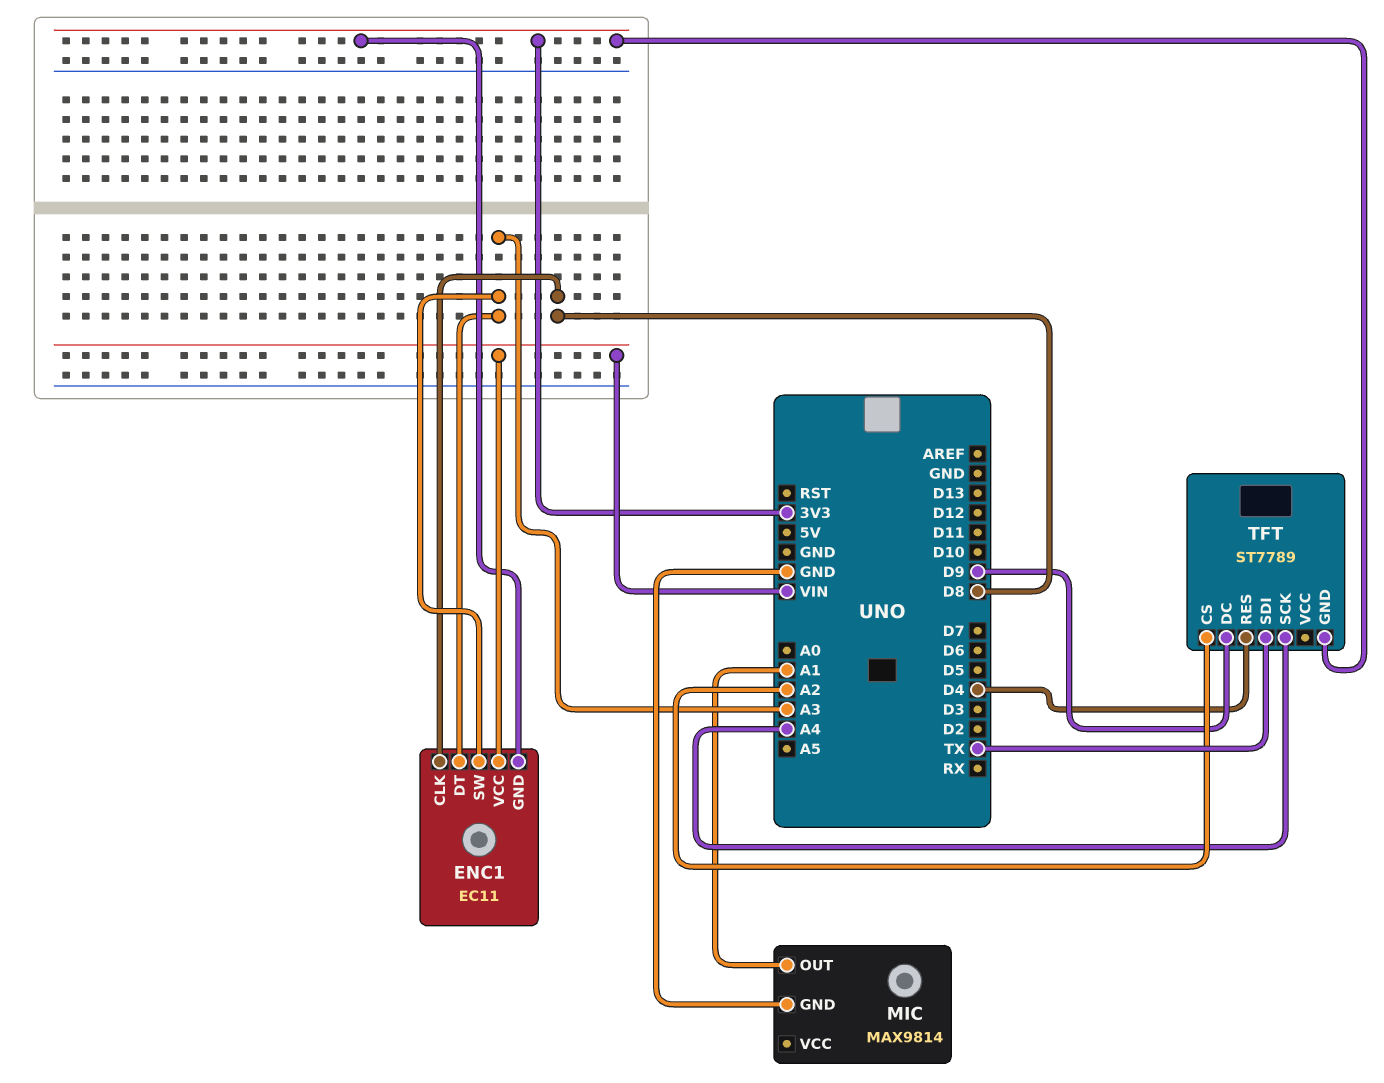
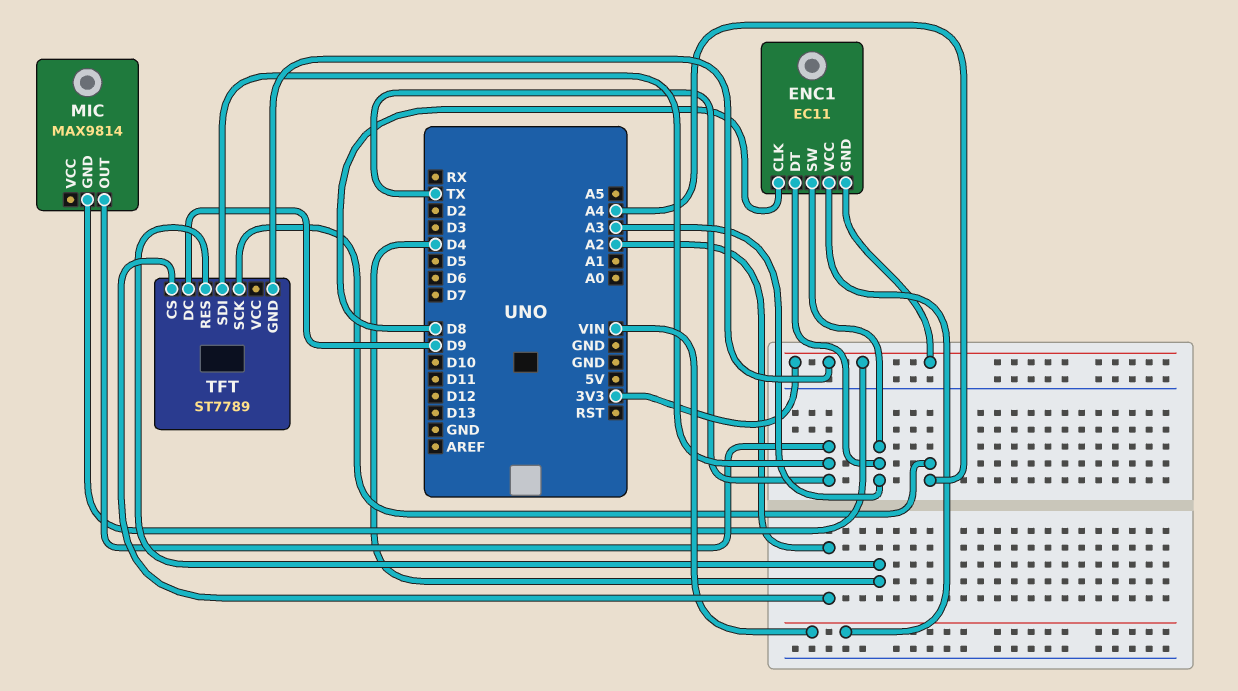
MIC pin GND: GND -> 3V3
MIC pin OUT: A1 -> TX

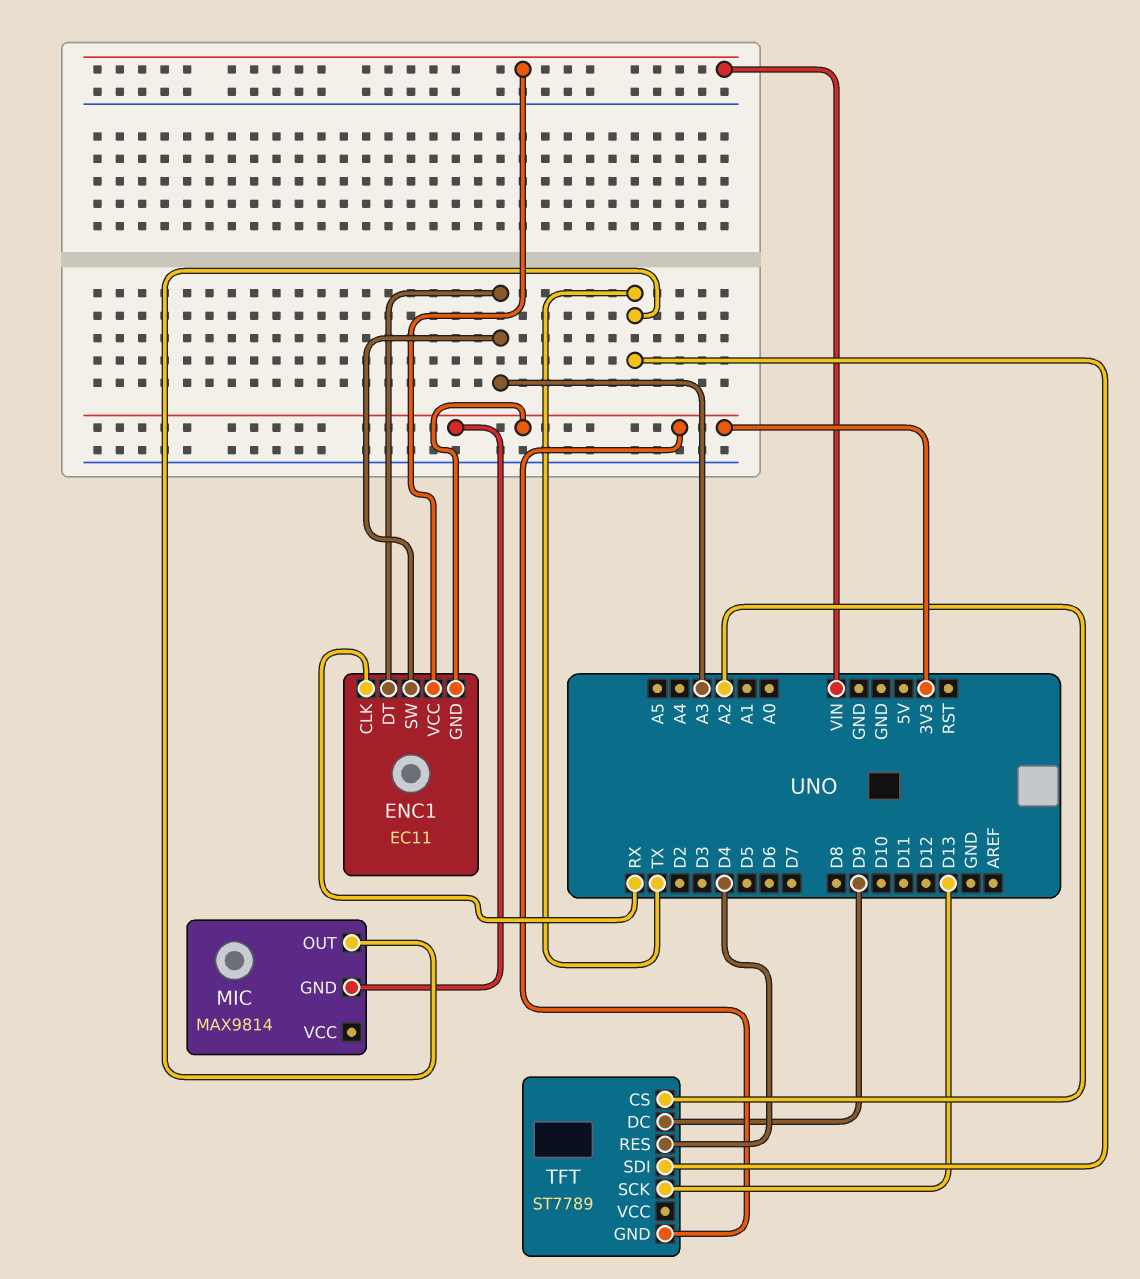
ENC1 pin CLK: D8 -> RX
TFT pin SCK: A4 -> D13

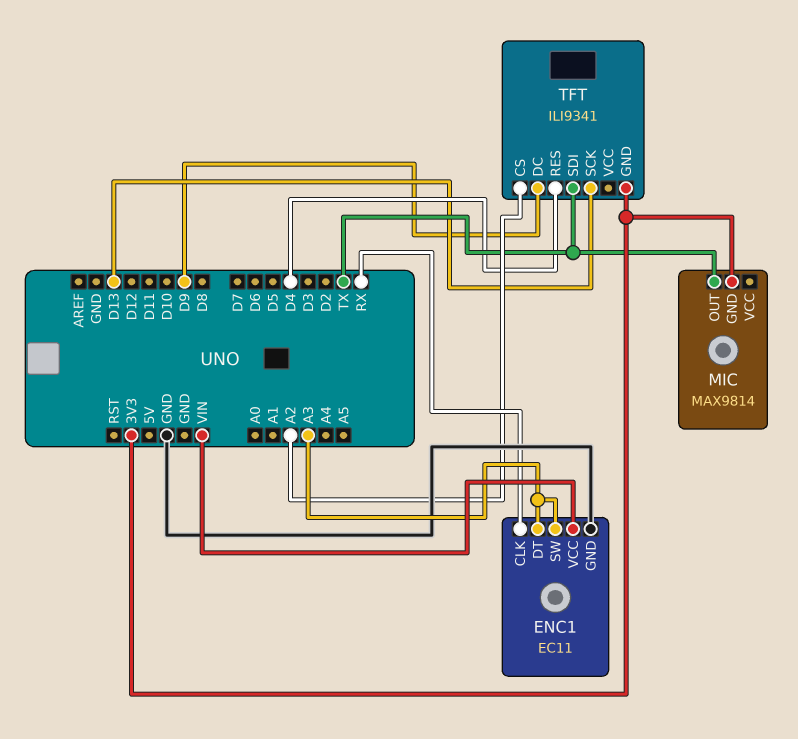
ENC1 pin GND: 3V3 -> GND
TFT: ST7789 -> ILI9341

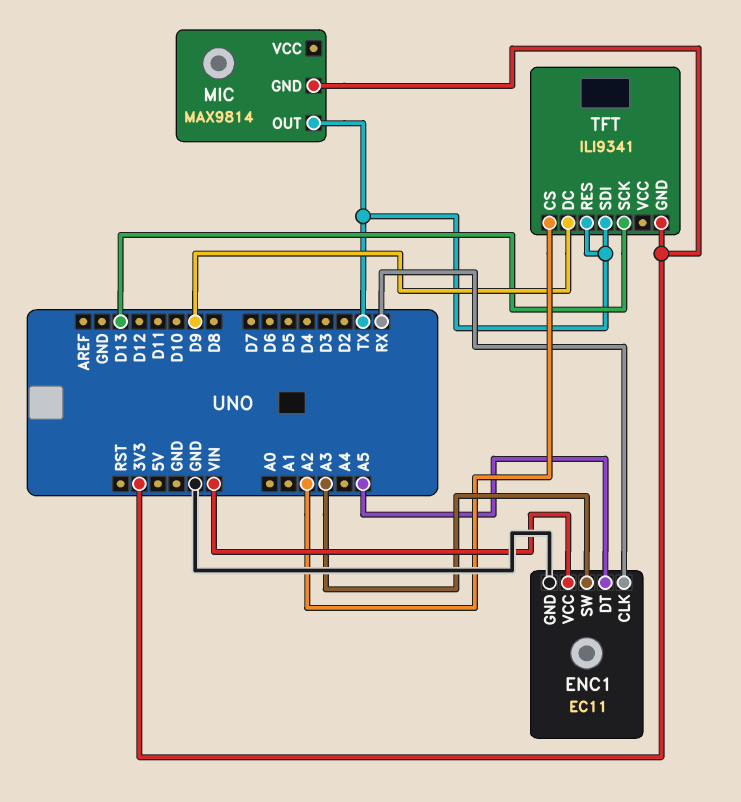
ENC1 pin DT: A3 -> A5
TFT pin RES: D4 -> TX

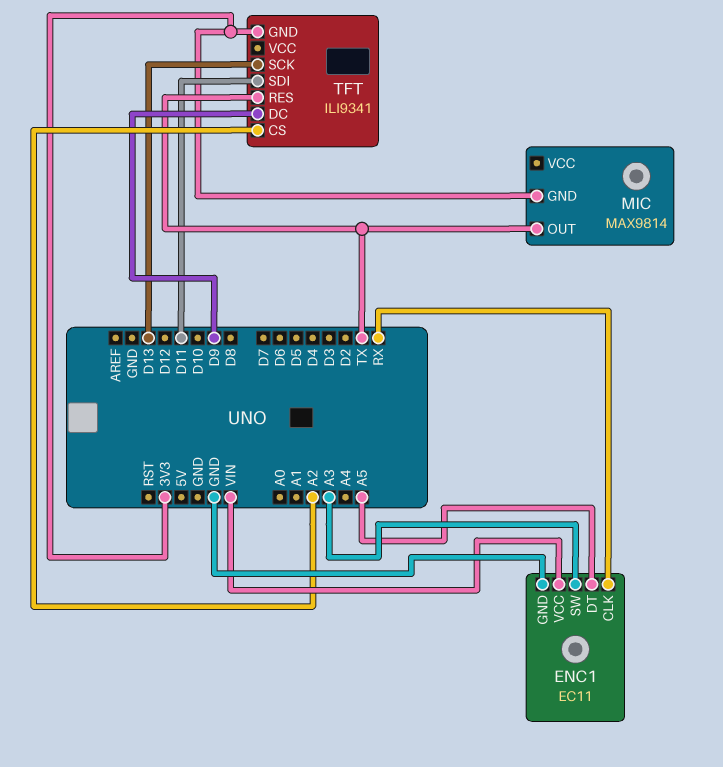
TFT pin SDI: TX -> D11

